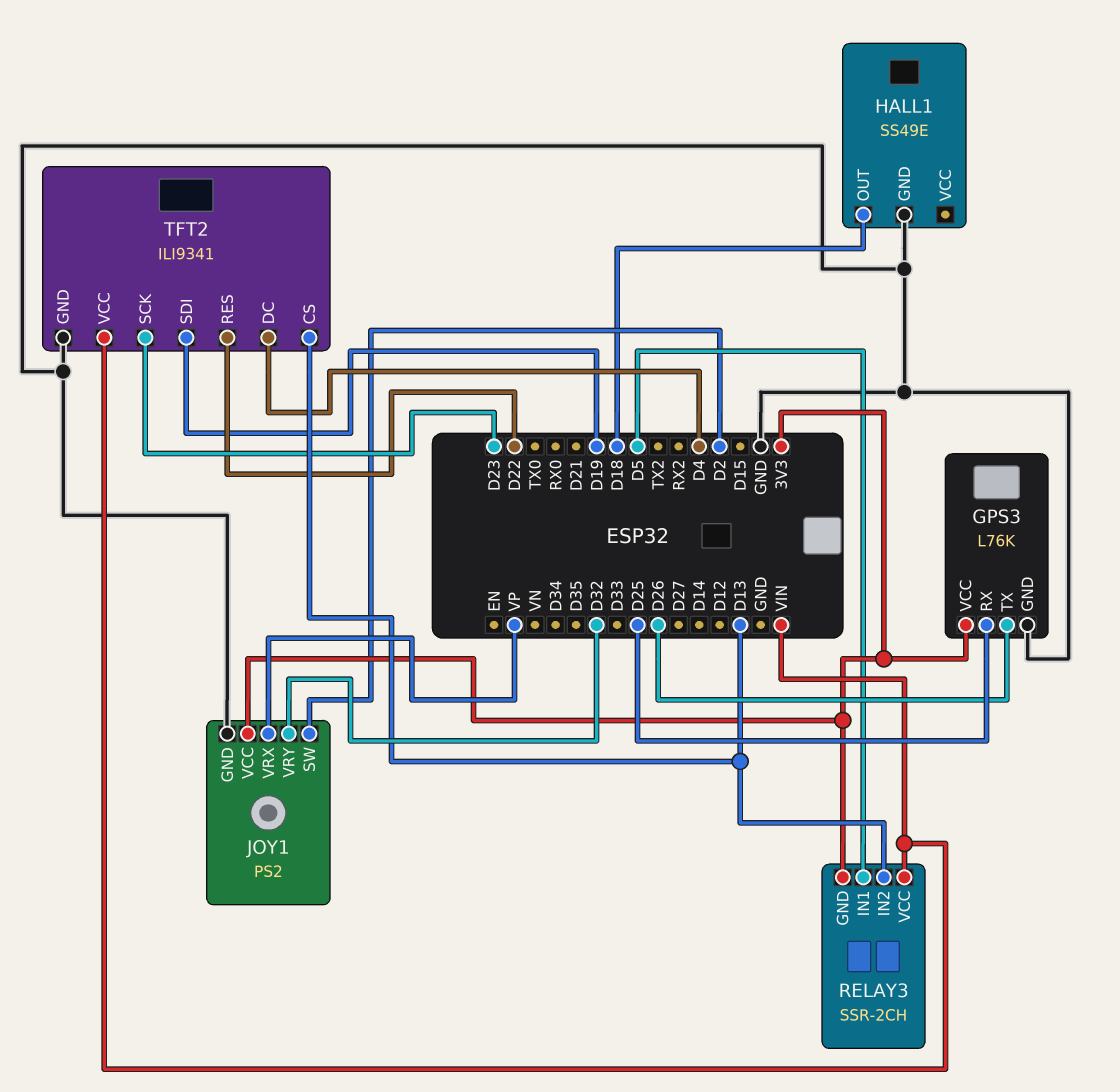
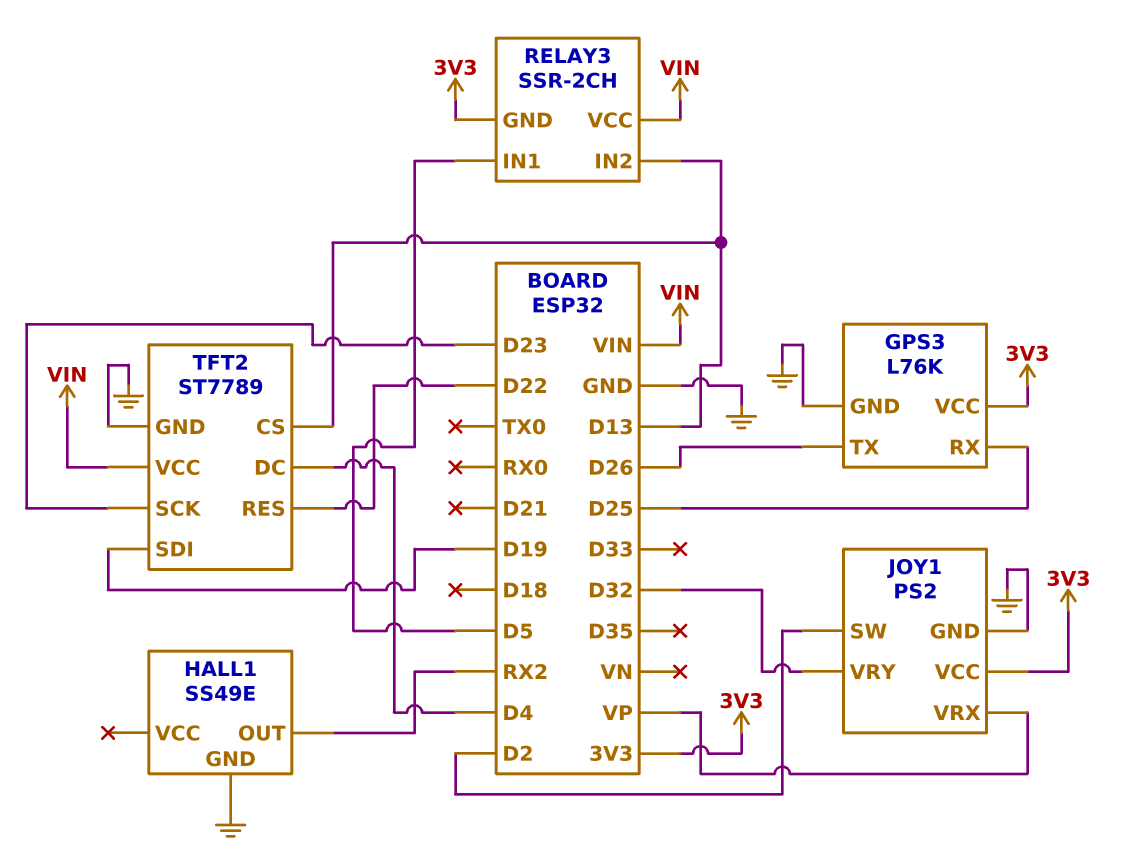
HALL1 pin OUT: D18 -> RX2
TFT2: ILI9341 -> ST7789

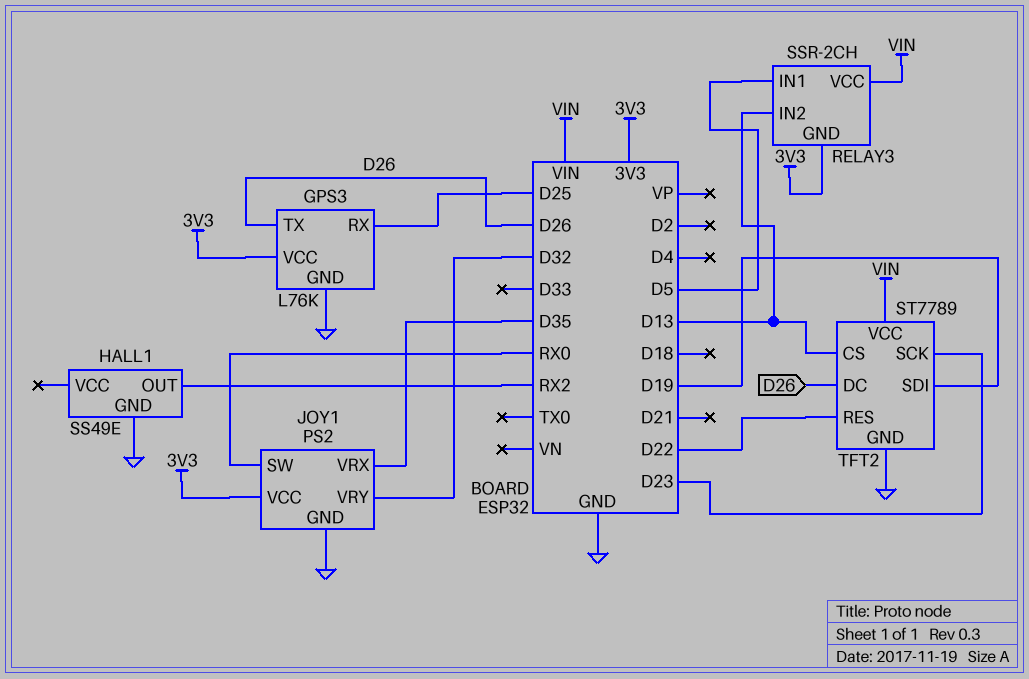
JOY1 pin SW: D2 -> RX0
JOY1 pin VRX: VP -> D35
TFT2 pin DC: D4 -> D26

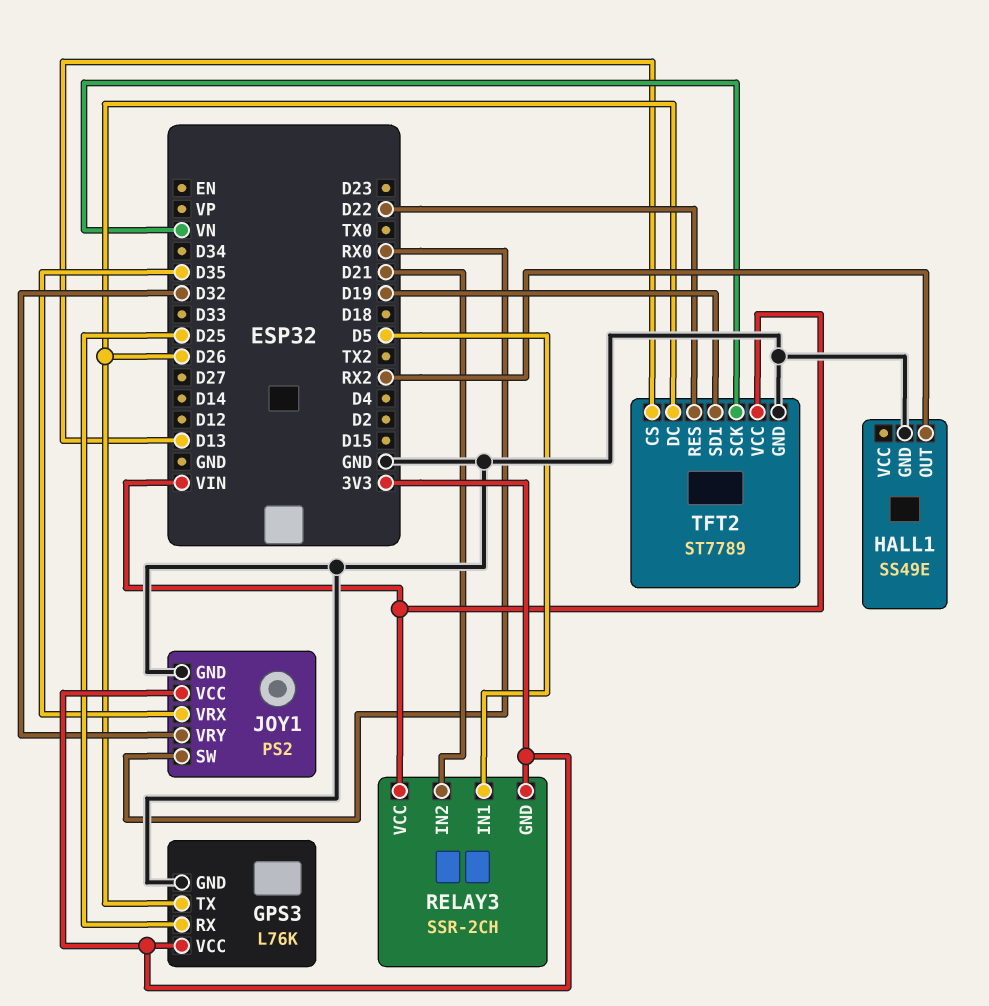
RELAY3 pin IN2: D13 -> D21
TFT2 pin SCK: D23 -> VN

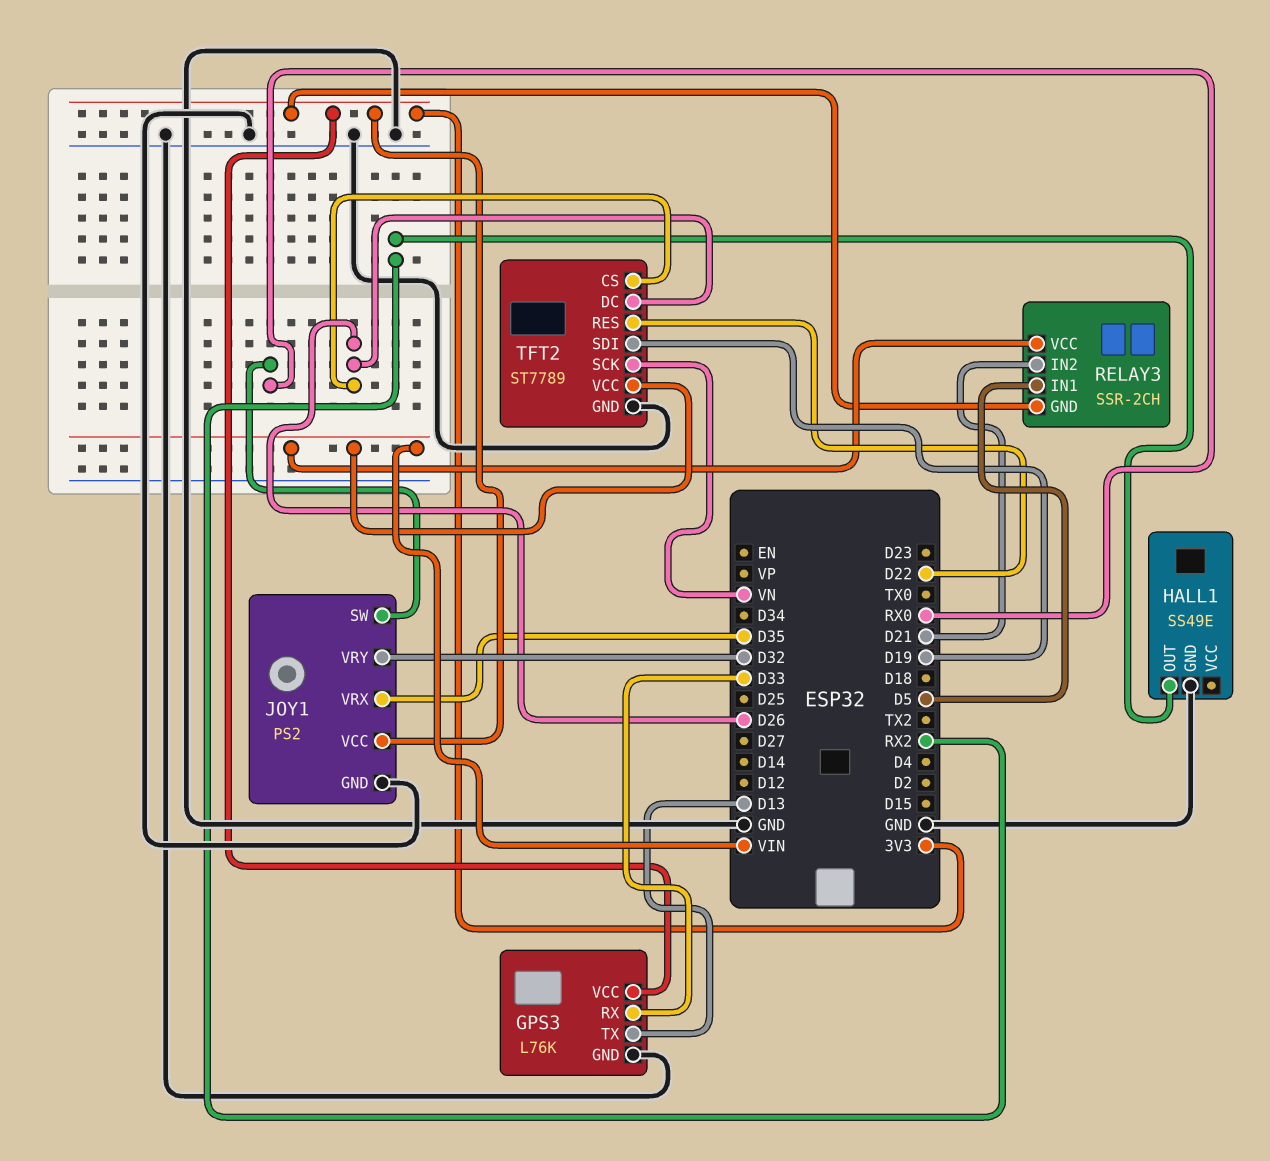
GPS3 pin RX: D25 -> D33
GPS3 pin TX: D26 -> D13
TFT2 pin CS: D13 -> D26

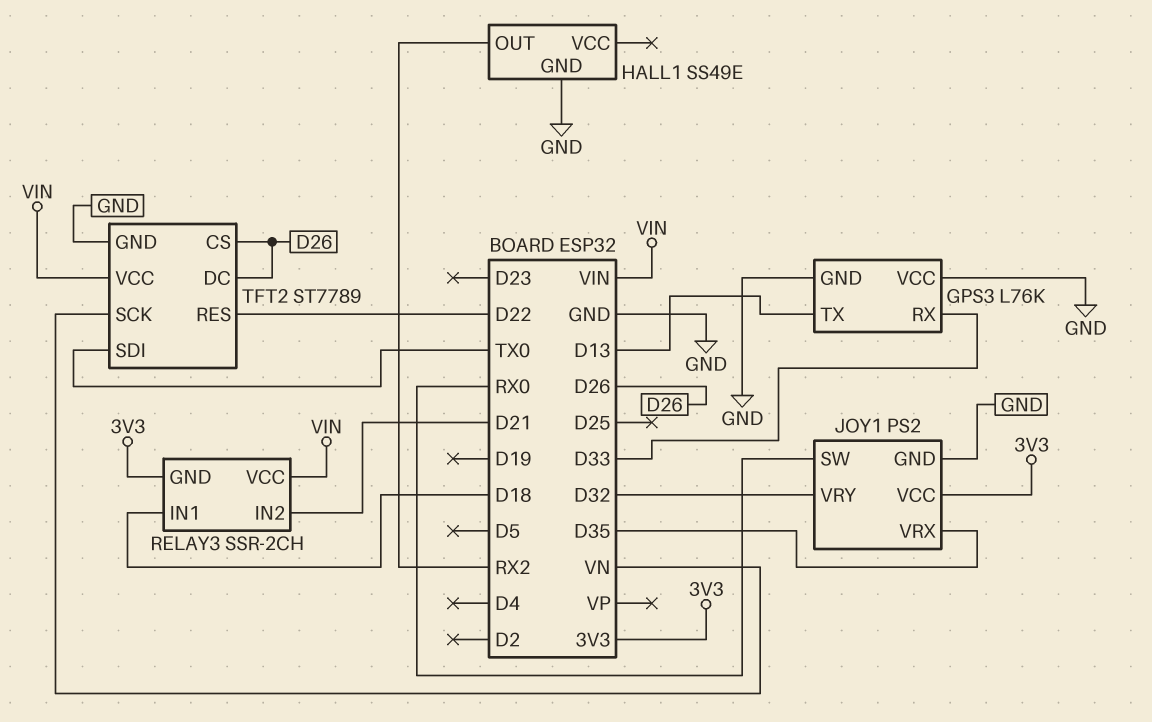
GPS3 pin VCC: 3V3 -> GND
RELAY3 pin IN1: D5 -> D18
TFT2 pin SDI: D19 -> TX0

